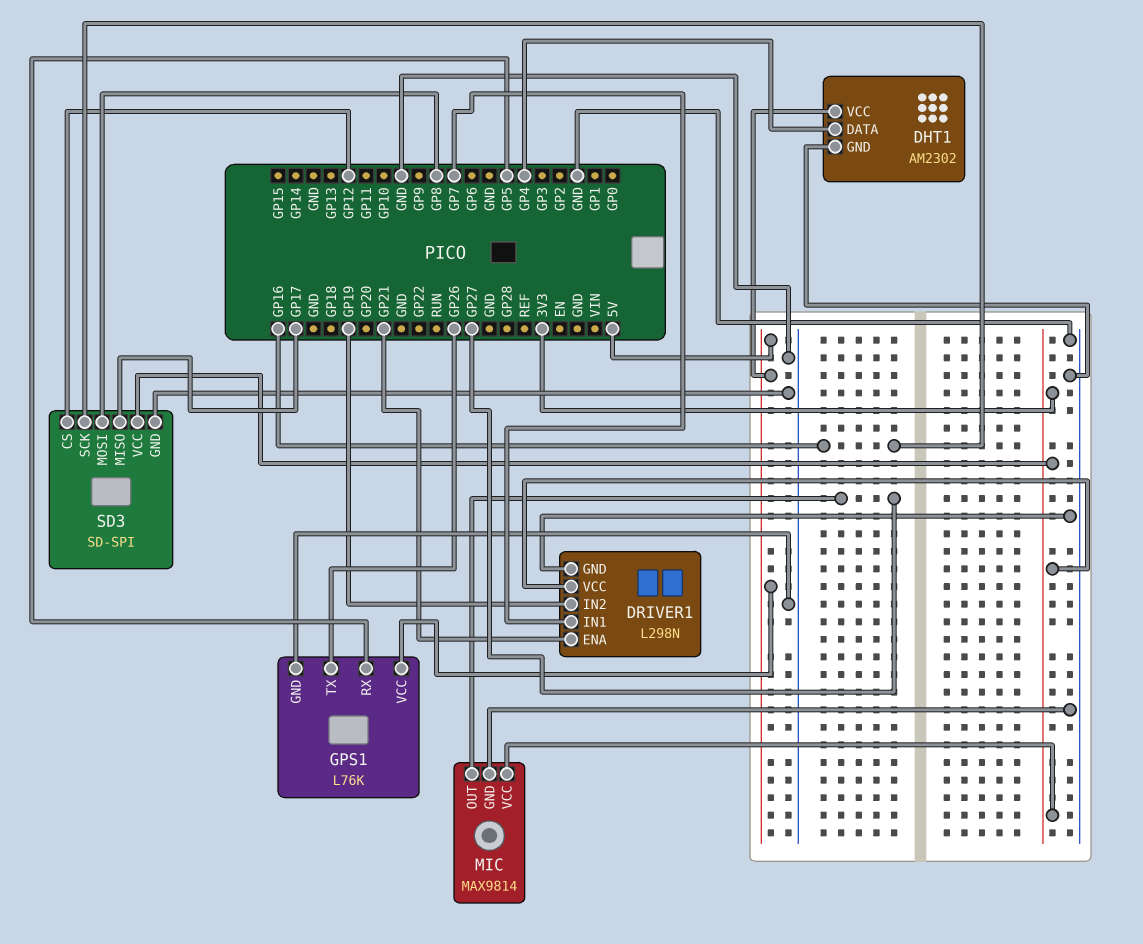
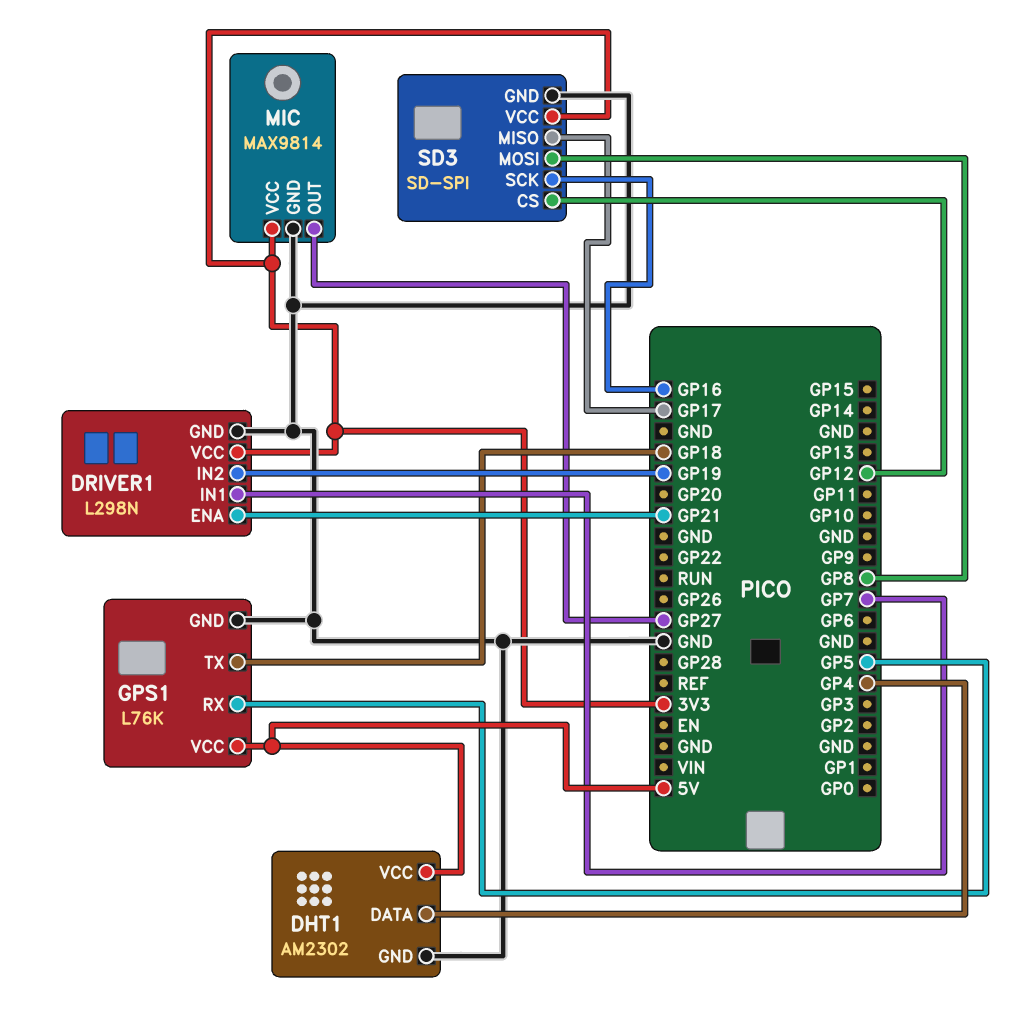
GPS1 pin TX: GP26 -> GP18

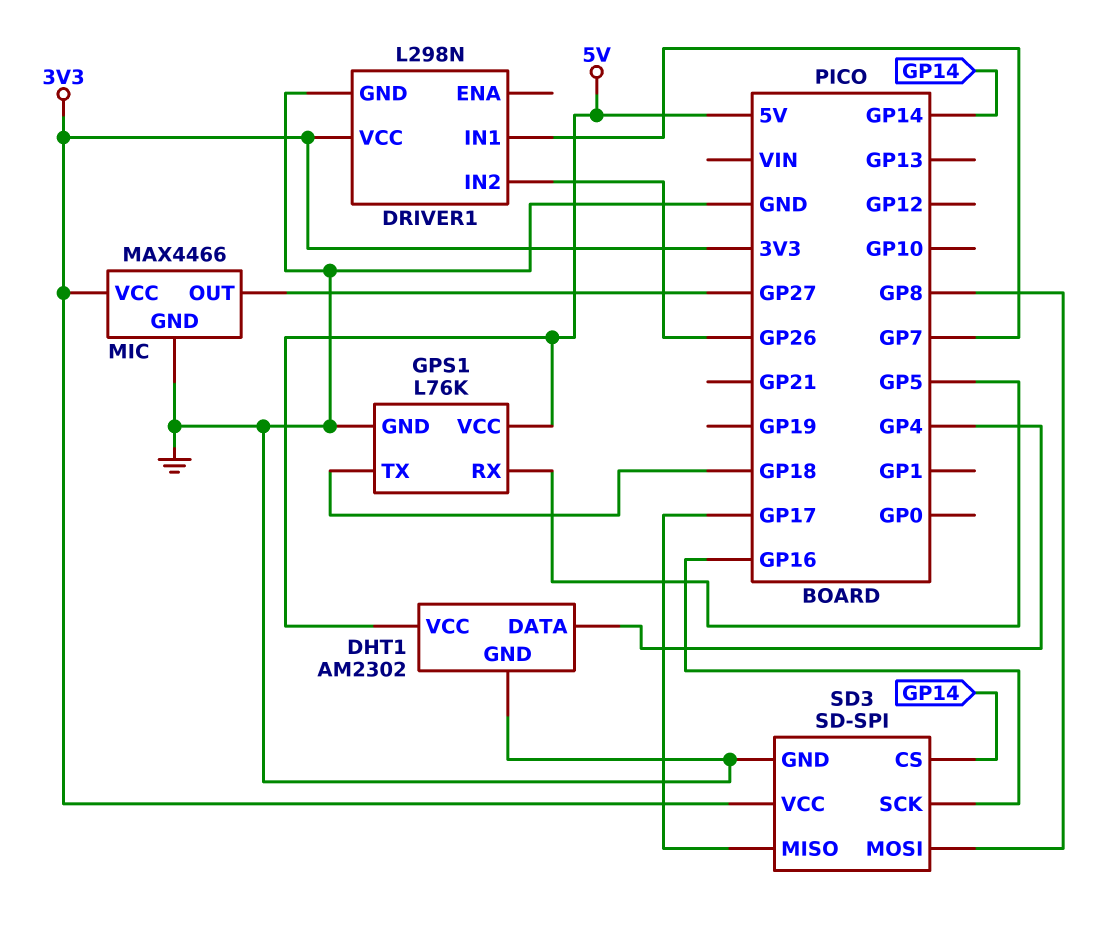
DRIVER1 pin ENA: GP21 -> none
DRIVER1 pin IN2: GP19 -> GP26
MIC: MAX9814 -> MAX4466
SD3 pin CS: GP12 -> GP14

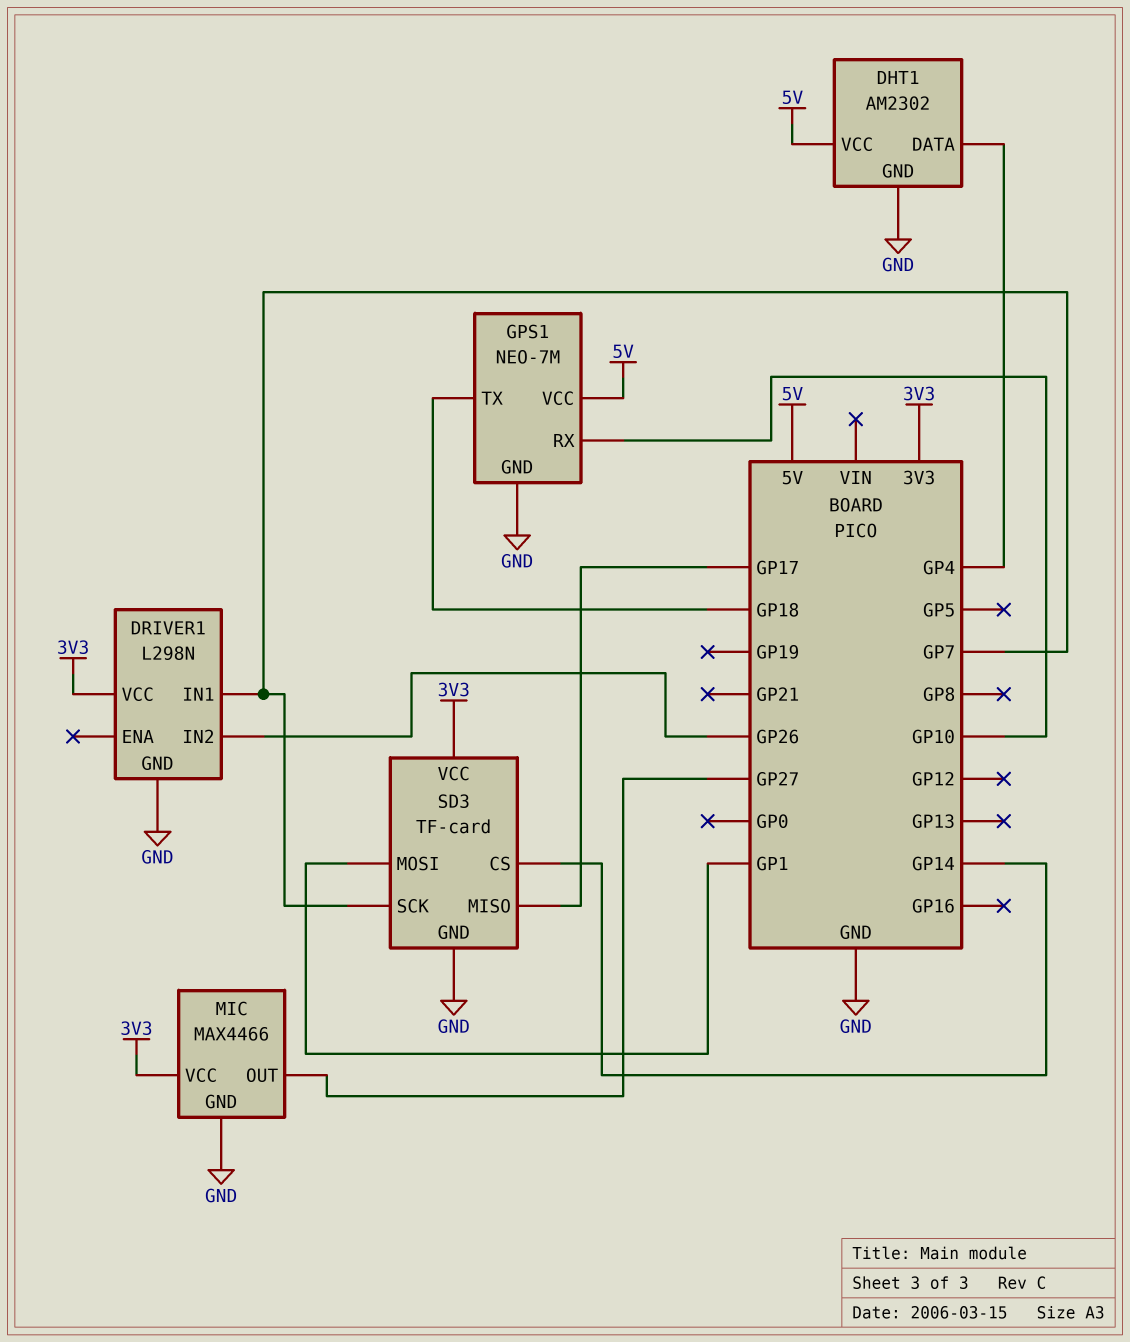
GPS1: L76K -> NEO-7M
GPS1 pin RX: GP5 -> GP10
SD3: SD-SPI -> TF-card
SD3 pin MOSI: GP8 -> GP1
SD3 pin SCK: GP16 -> GP7

